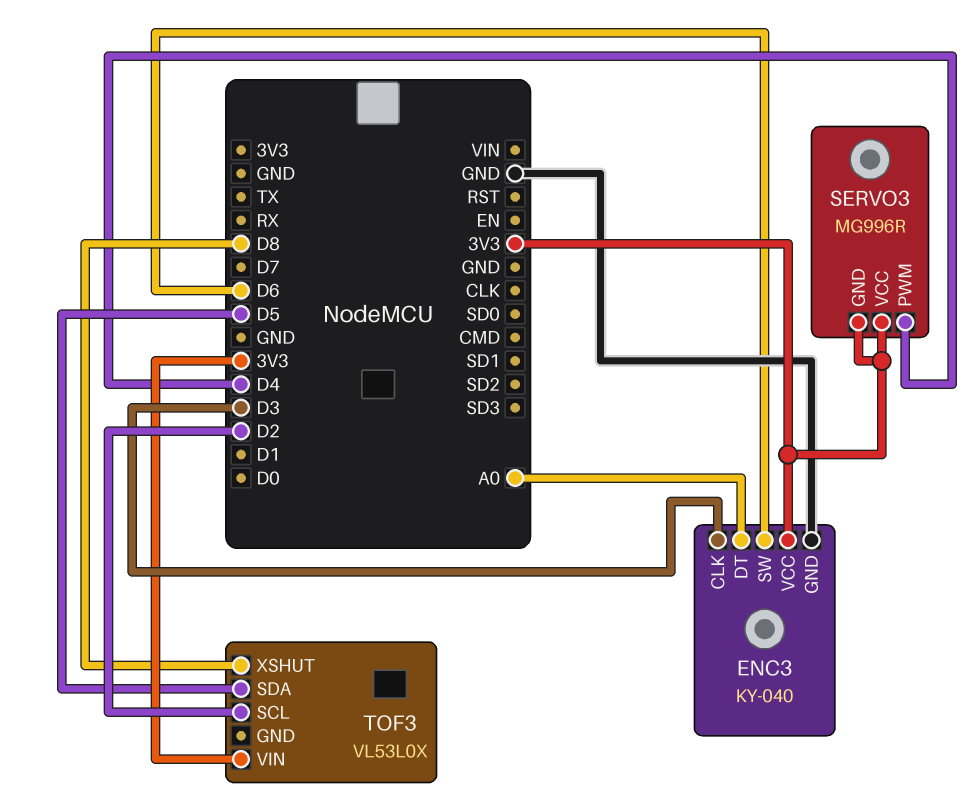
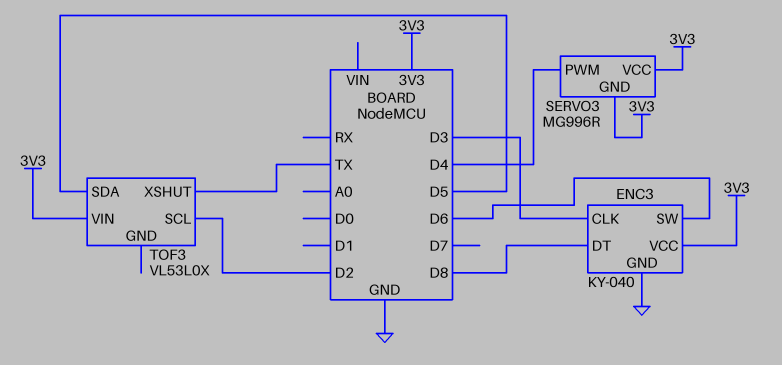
ENC3 pin DT: A0 -> D8
TOF3 pin XSHUT: D8 -> TX

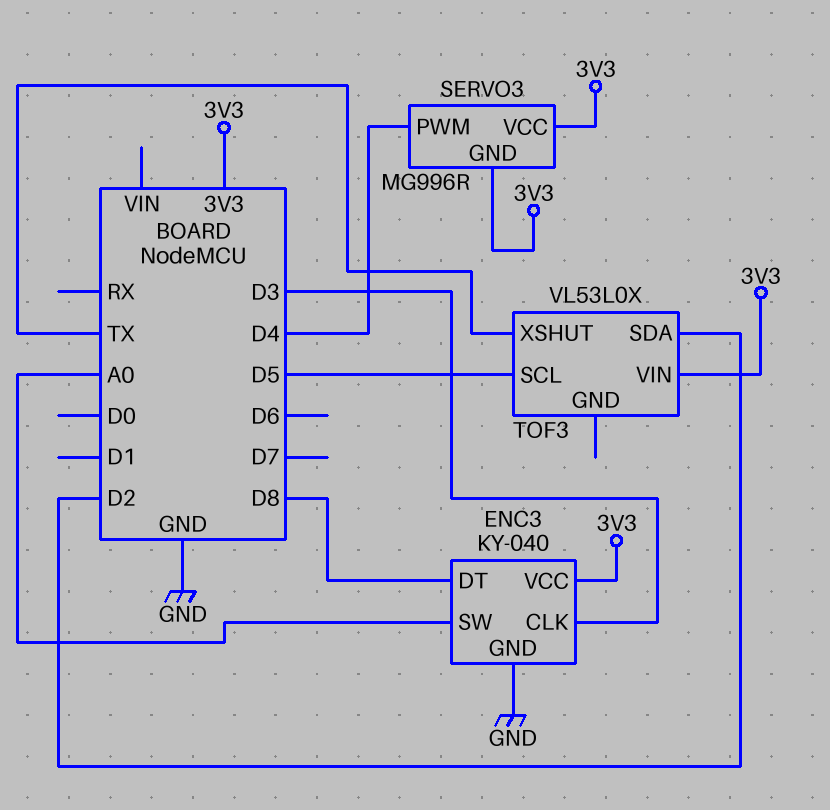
ENC3 pin SW: D6 -> A0
TOF3 pin SCL: D2 -> D5
TOF3 pin SDA: D5 -> D2

